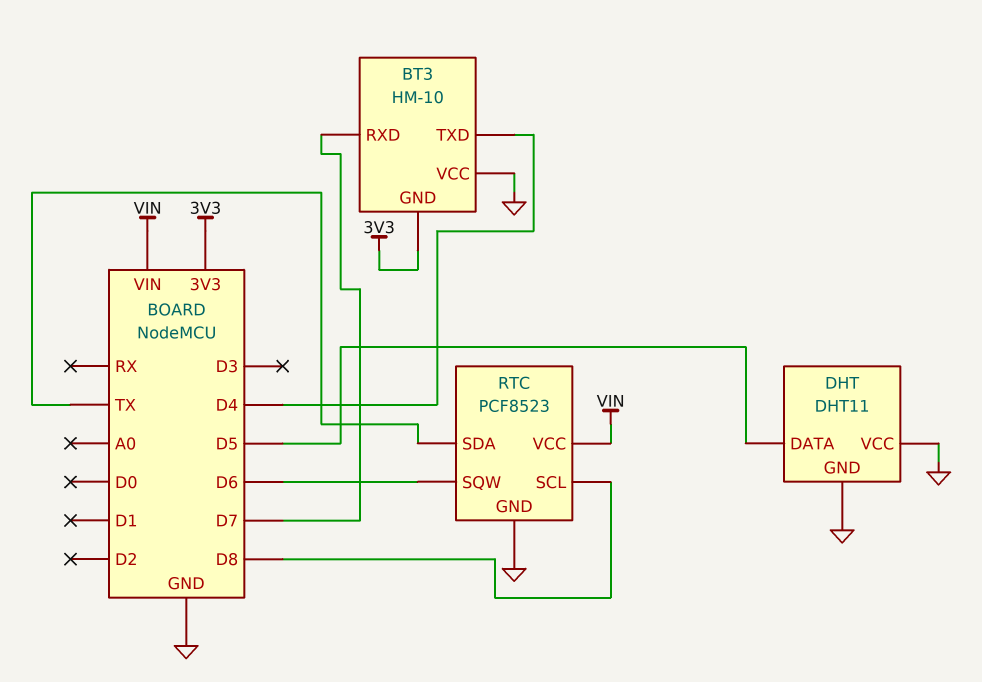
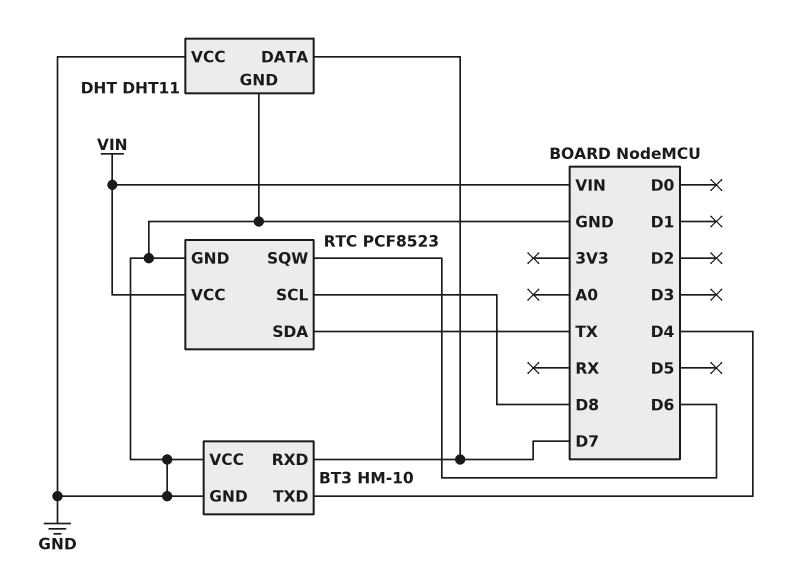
BT3 pin GND: 3V3 -> GND
DHT pin DATA: D5 -> D7

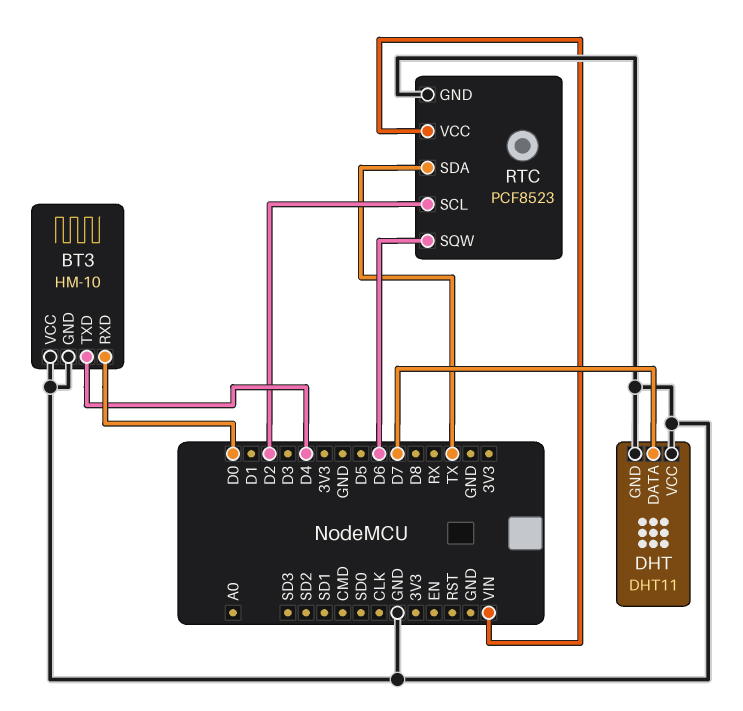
BT3 pin RXD: D7 -> D0
RTC pin SCL: D8 -> D2

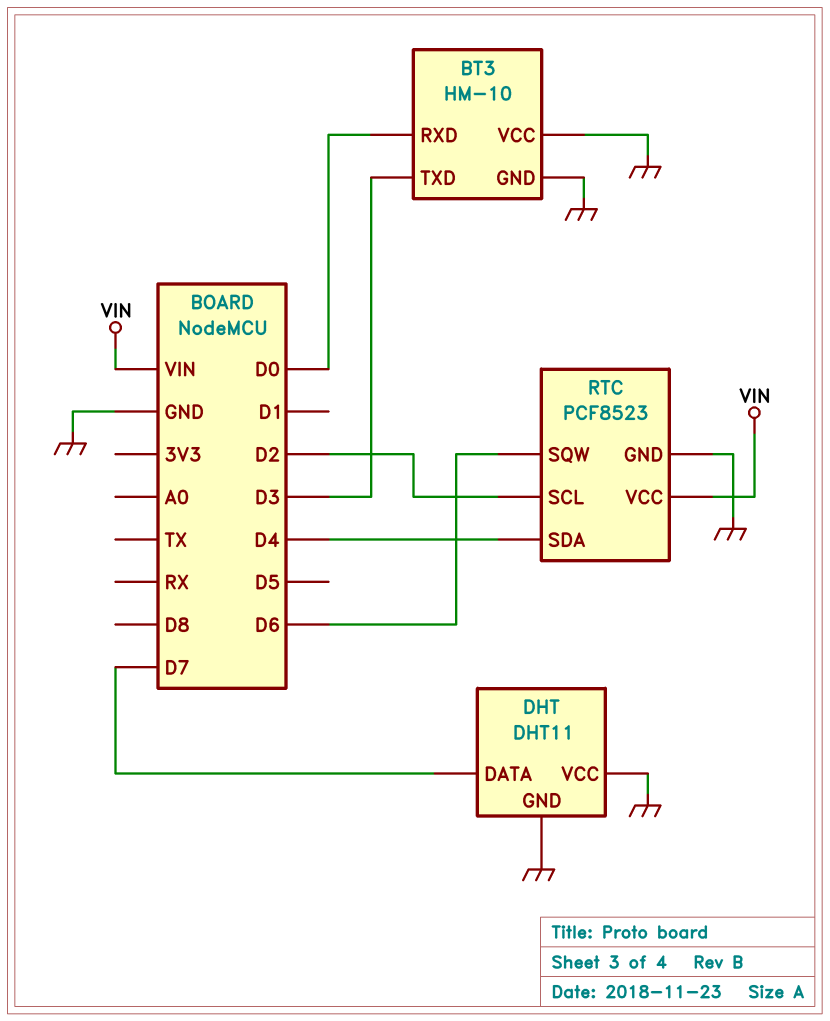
BT3 pin TXD: D4 -> D3
RTC pin SDA: TX -> D4

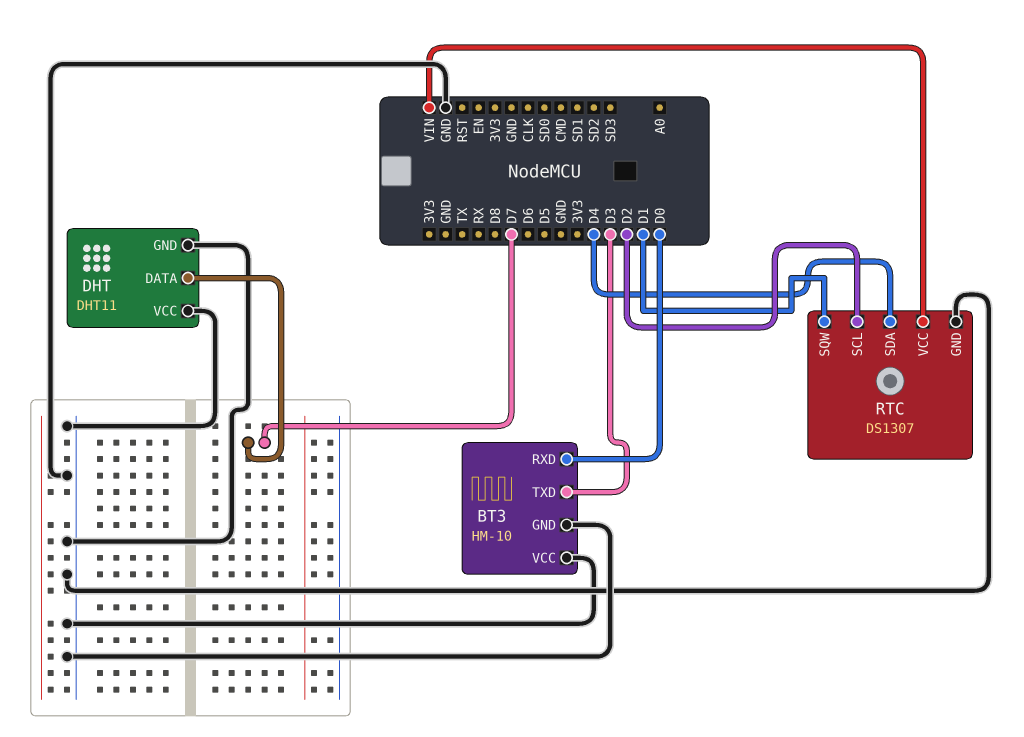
RTC: PCF8523 -> DS1307
RTC pin SQW: D6 -> D1

